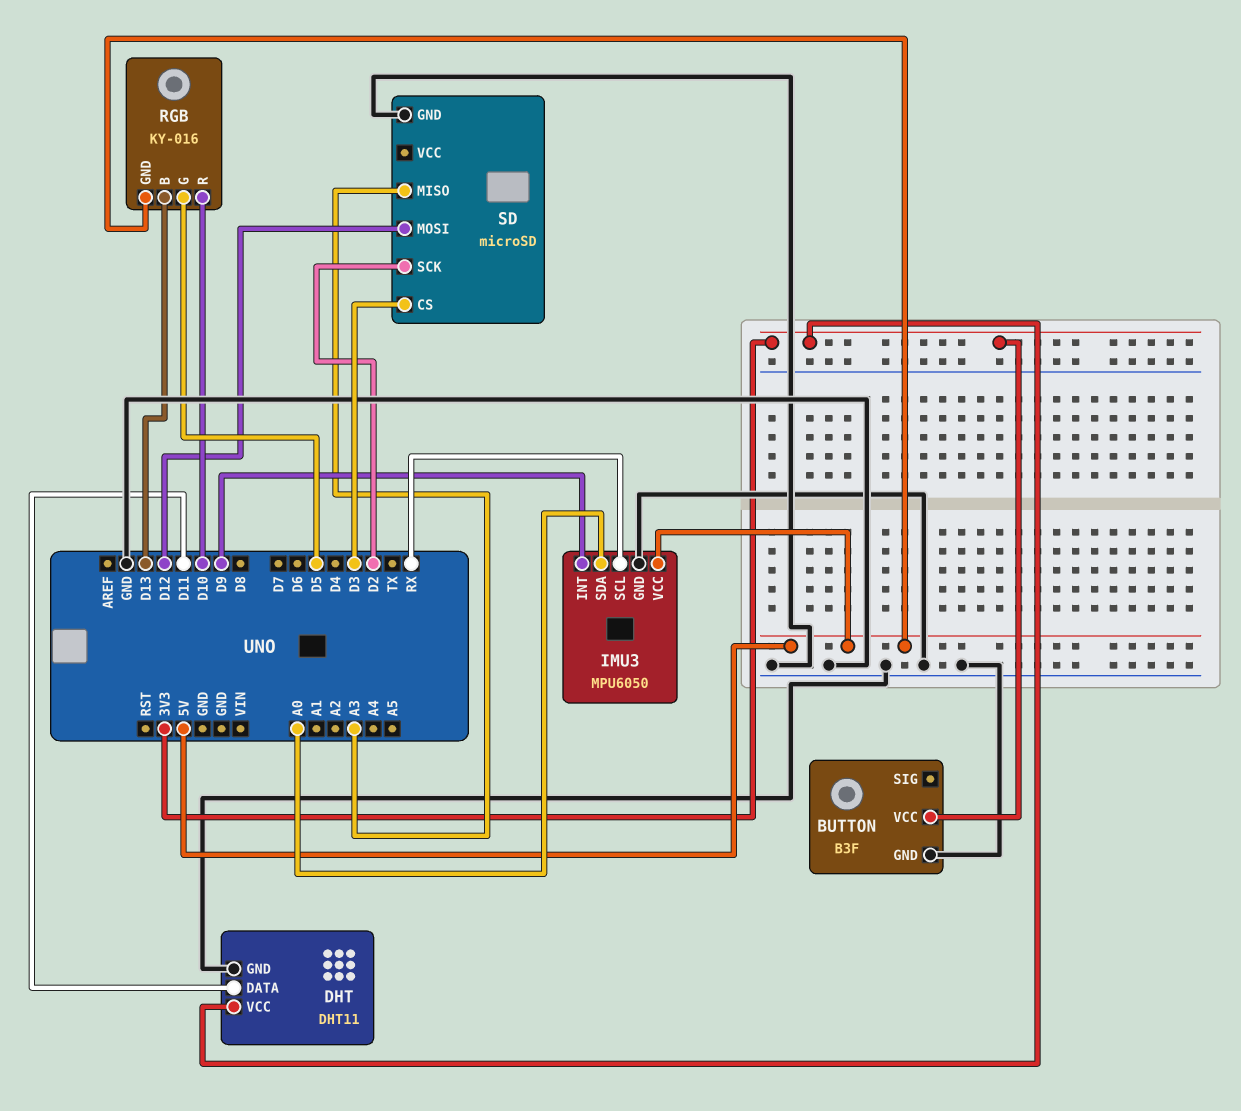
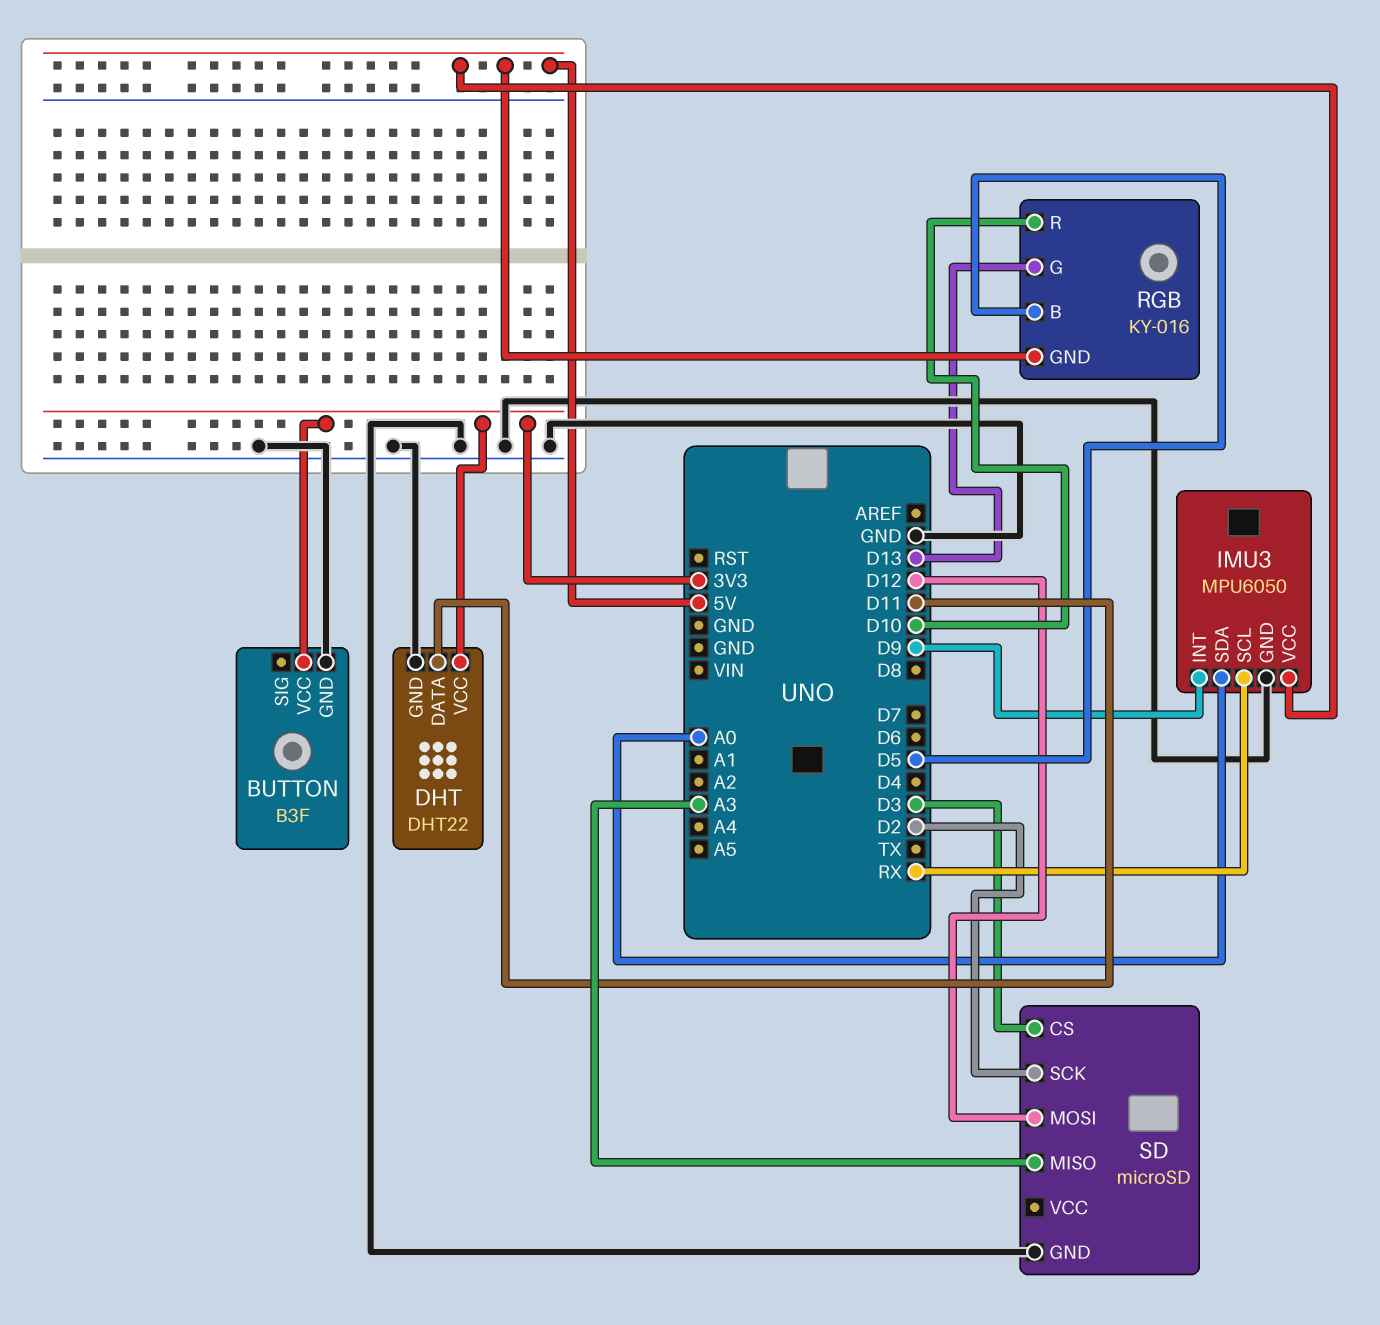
DHT: DHT11 -> DHT22
RGB pin B: D13 -> D5
RGB pin G: D5 -> D13

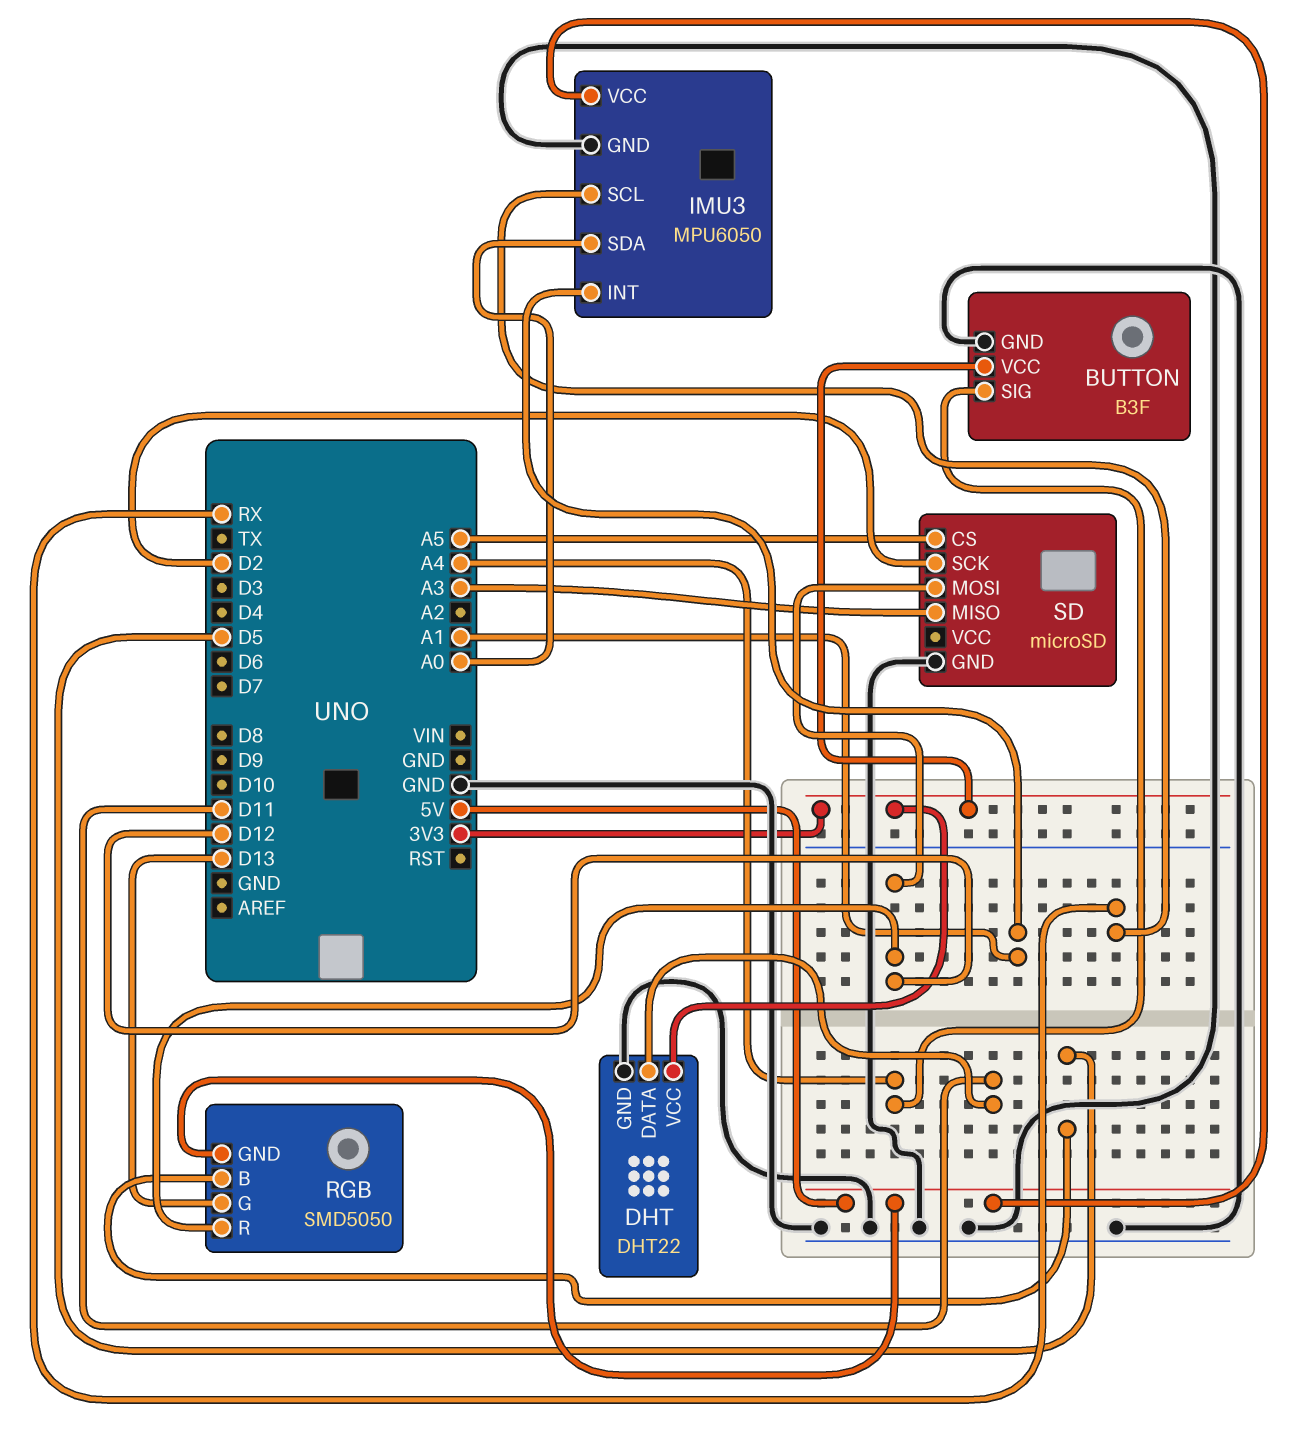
BUTTON pin SIG: none -> A4
IMU3 pin INT: D9 -> A1
RGB: KY-016 -> SMD5050
RGB pin R: D10 -> D12
SD pin CS: D3 -> A5

